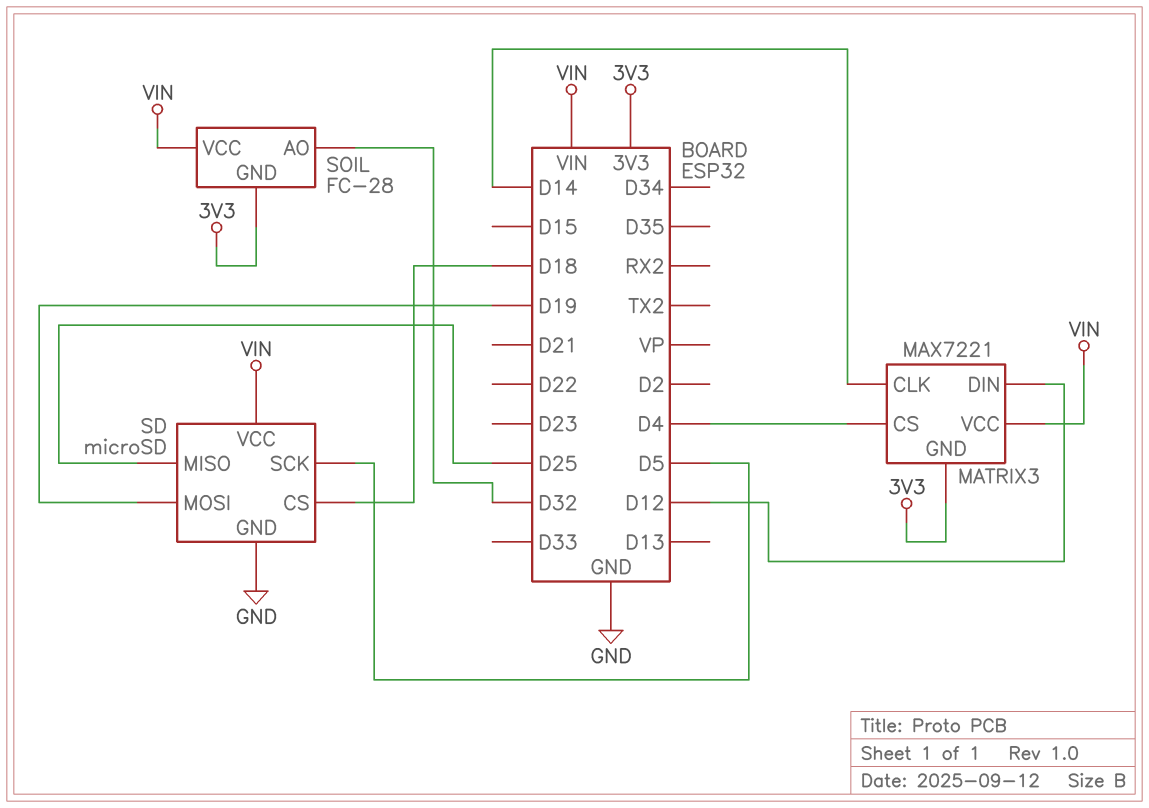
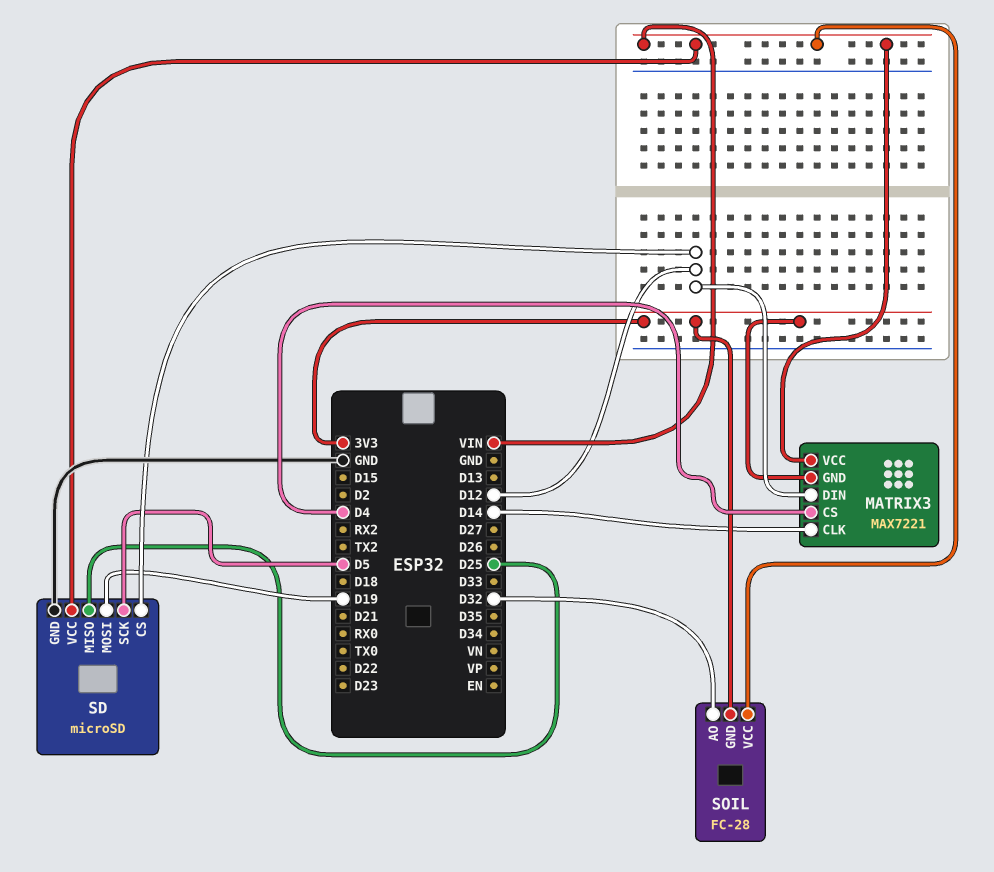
SD pin CS: D18 -> D12

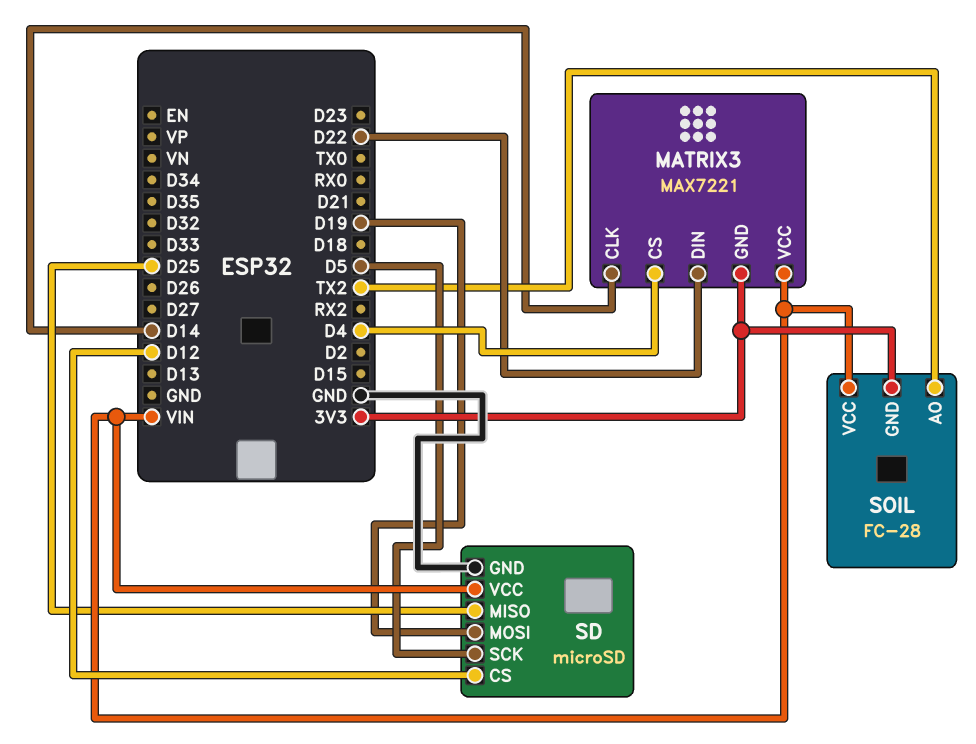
MATRIX3 pin DIN: D12 -> D22
SOIL pin AO: D32 -> TX2

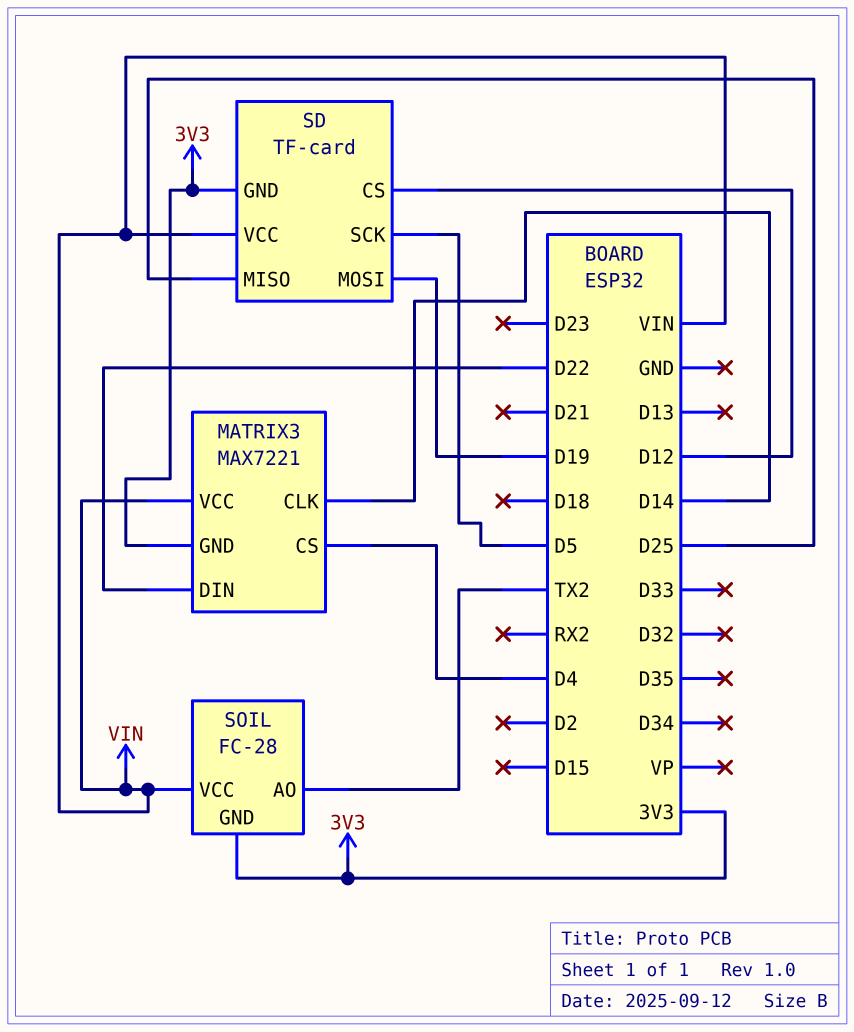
SD: microSD -> TF-card
SD pin GND: GND -> 3V3

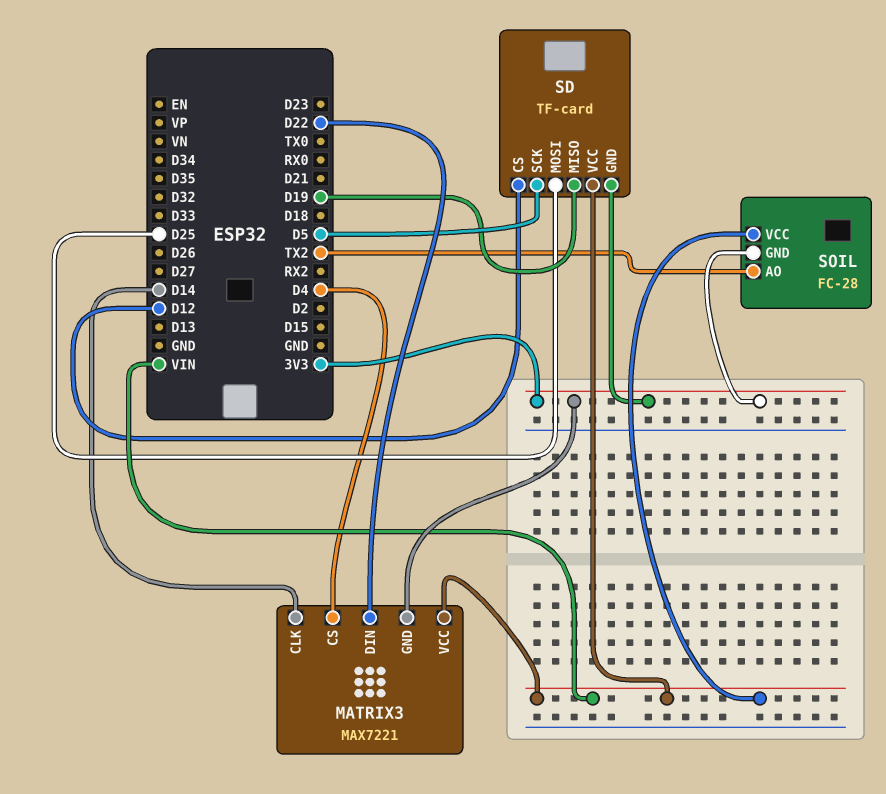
SD pin MISO: D25 -> D19
SD pin MOSI: D19 -> D25

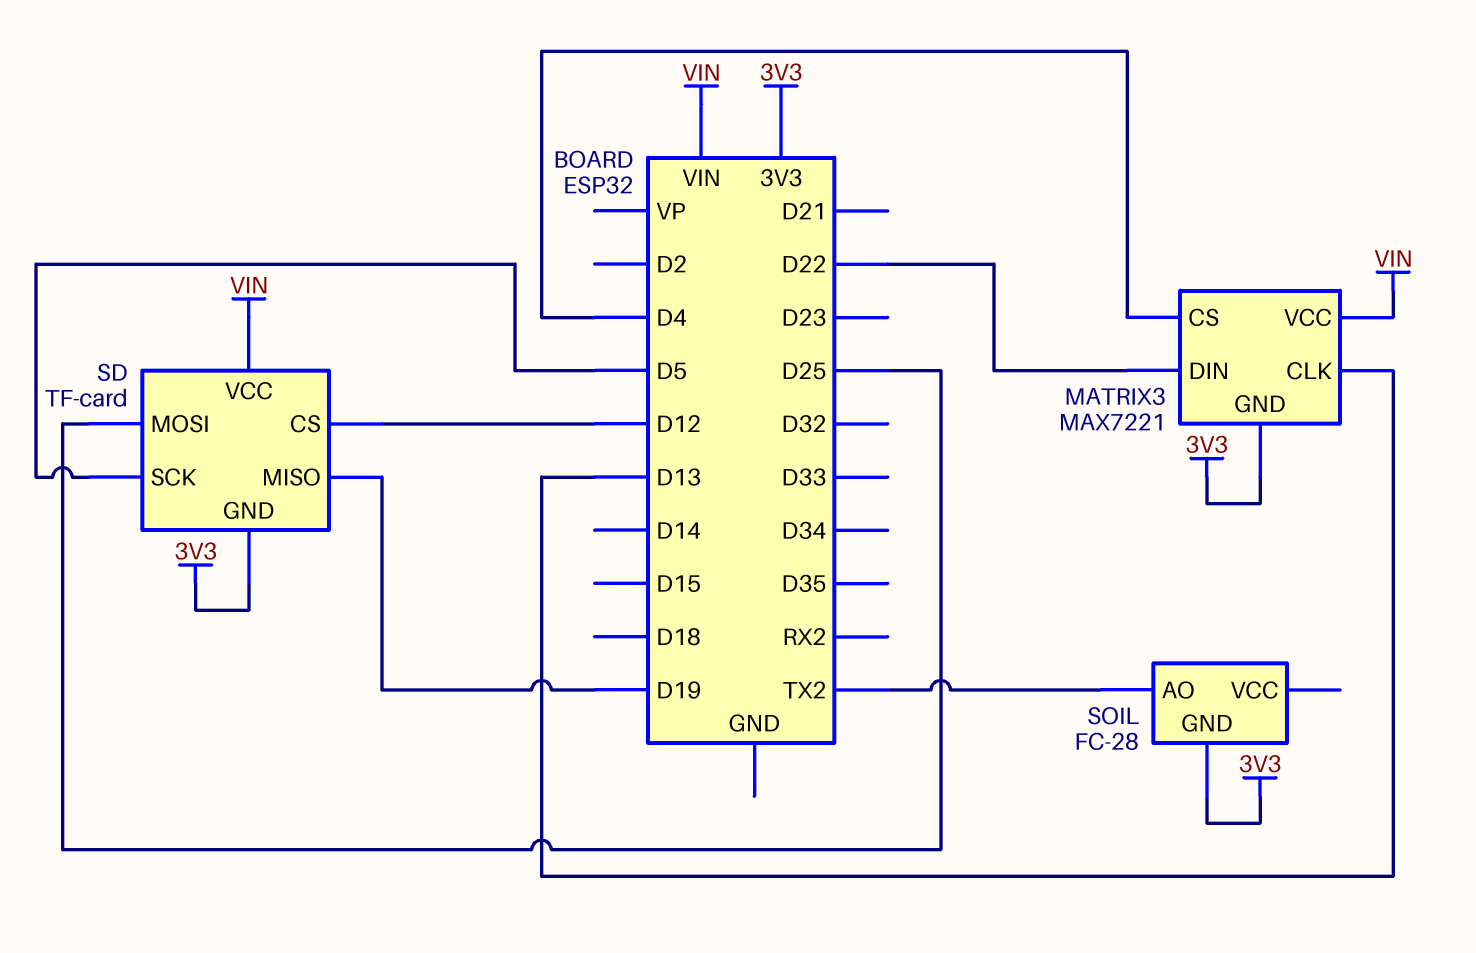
MATRIX3 pin CLK: D14 -> D13
SOIL pin VCC: VIN -> none

